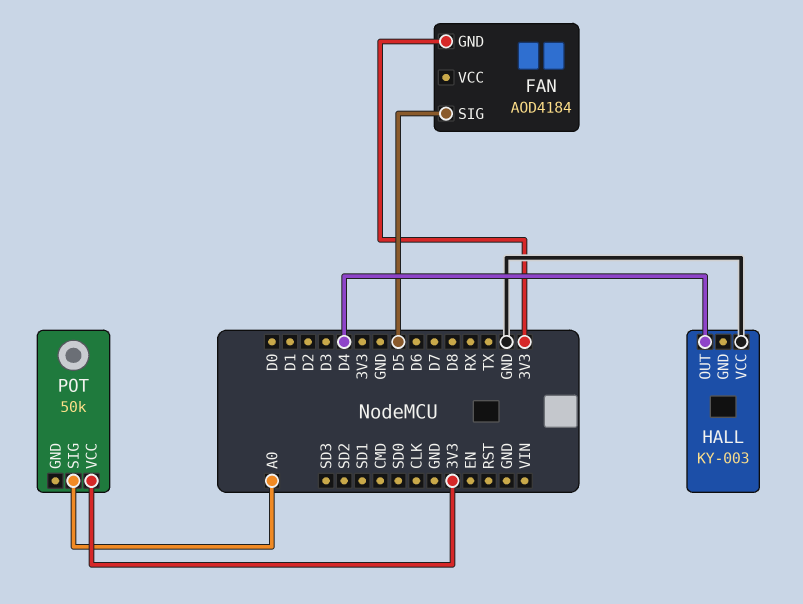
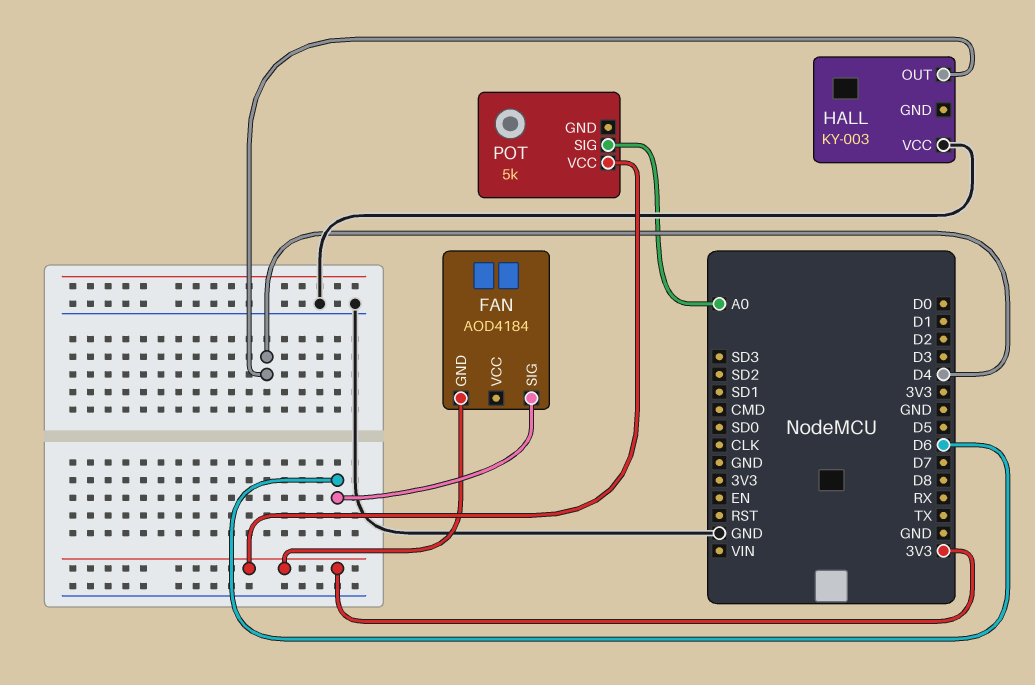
FAN pin SIG: D5 -> D6
POT: 50k -> 5k

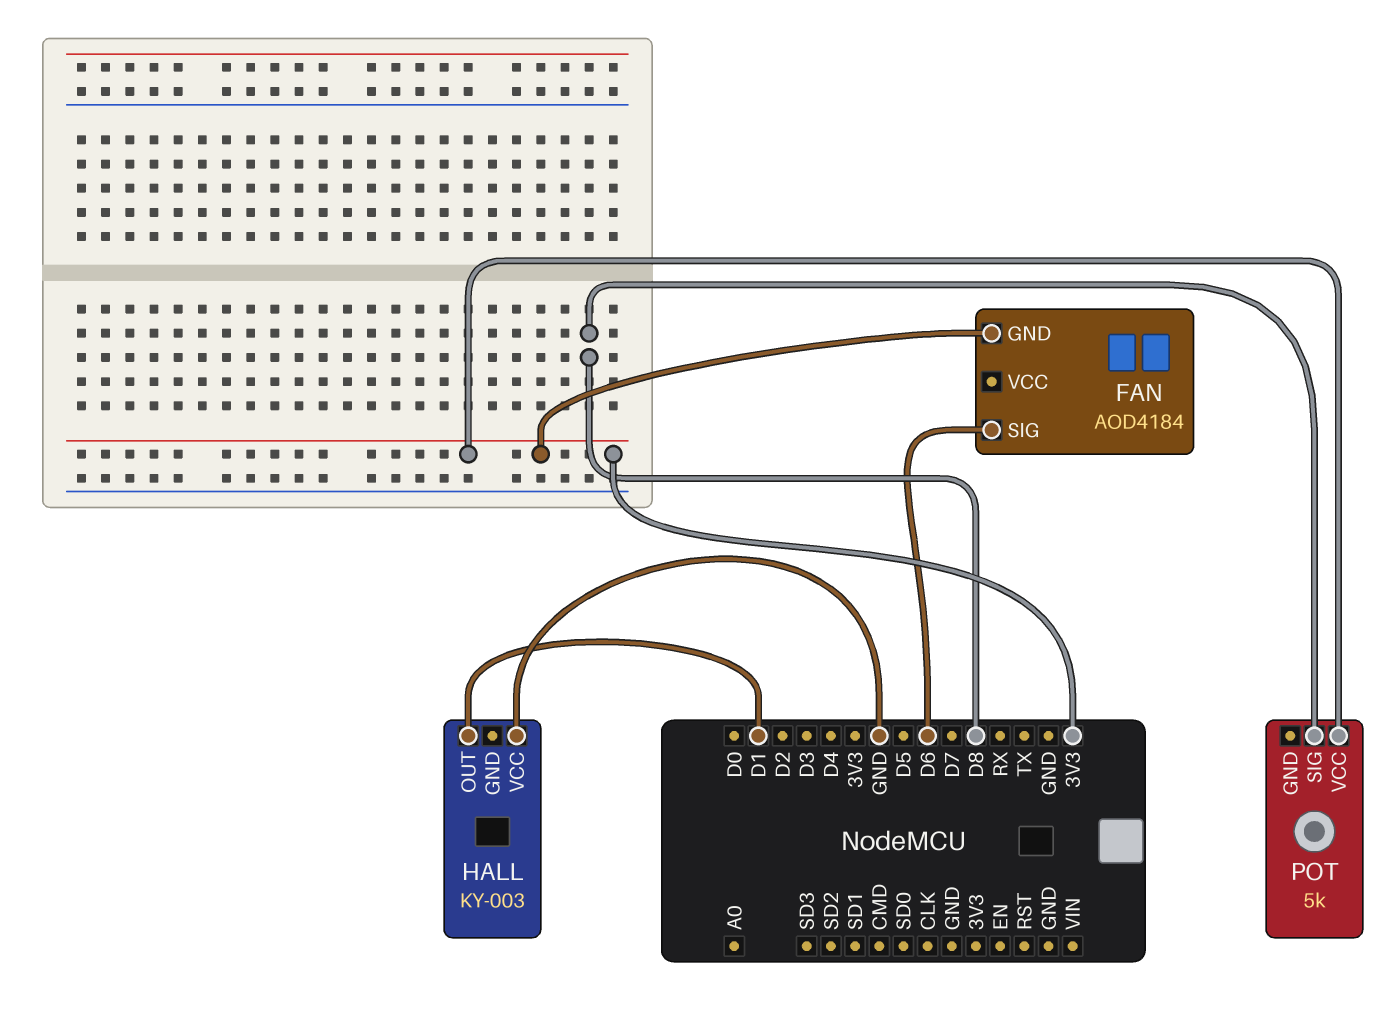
HALL pin OUT: D4 -> D1
POT pin SIG: A0 -> D8

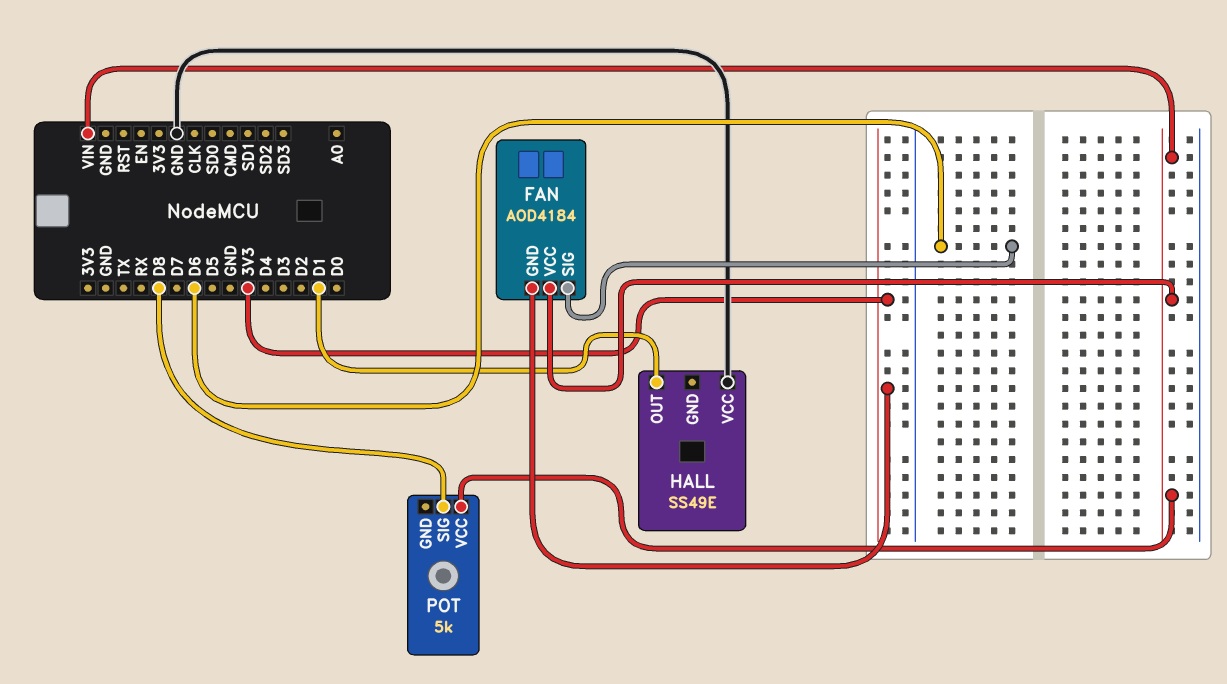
FAN pin VCC: none -> VIN
HALL: KY-003 -> SS49E
POT pin VCC: 3V3 -> VIN

